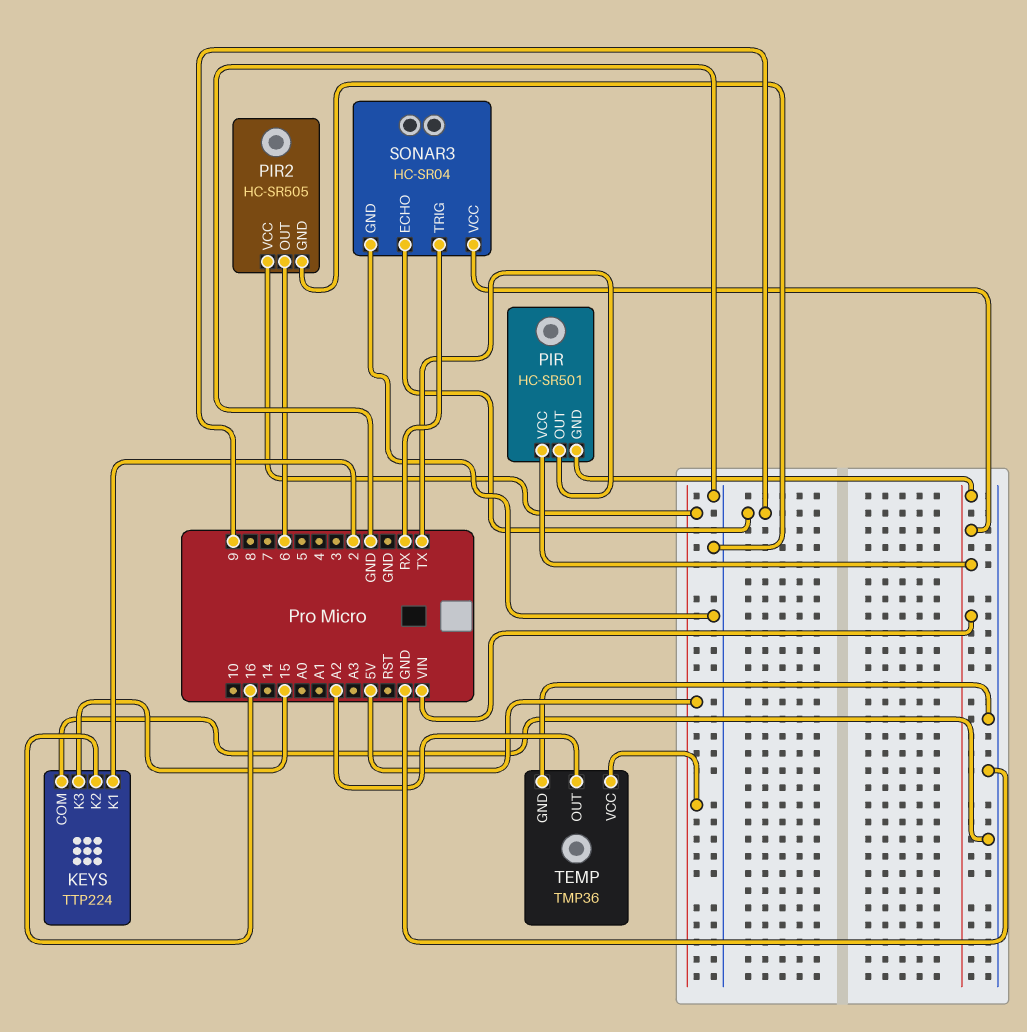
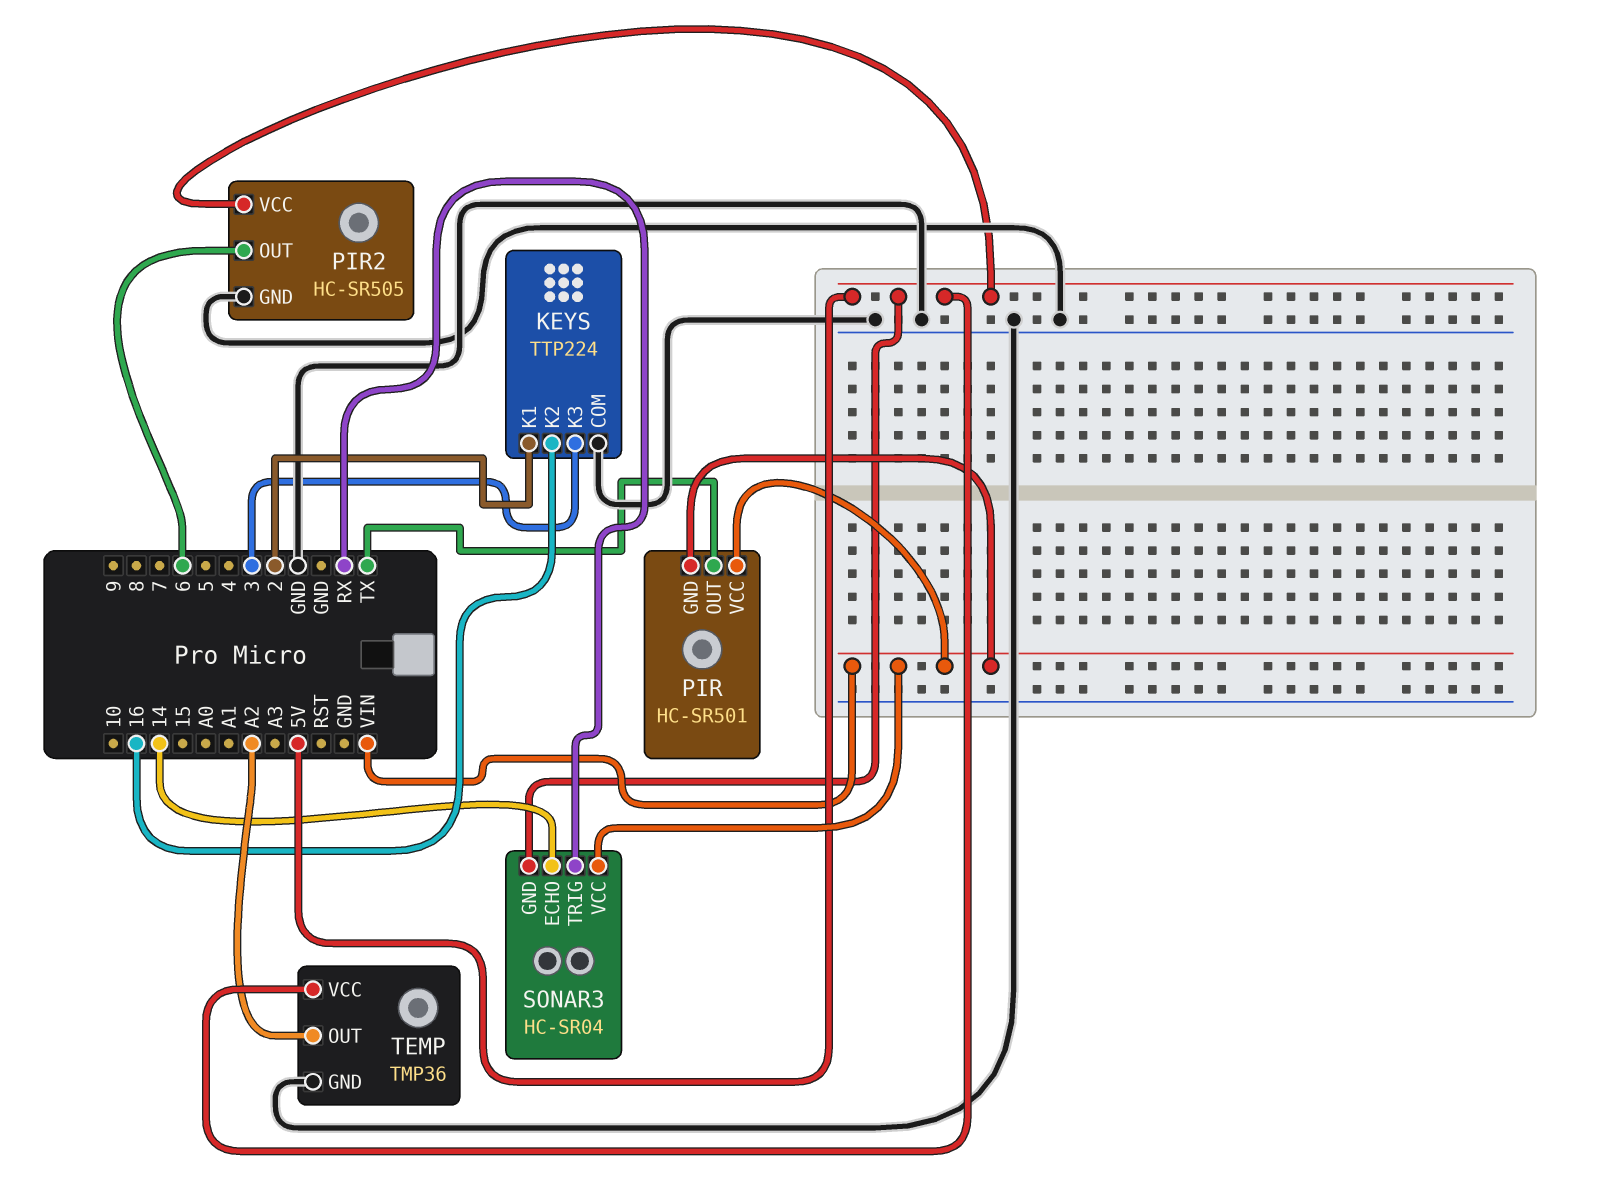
KEYS pin K3: 15 -> 3
SONAR3 pin ECHO: 9 -> 14
SONAR3 pin GND: GND -> 5V

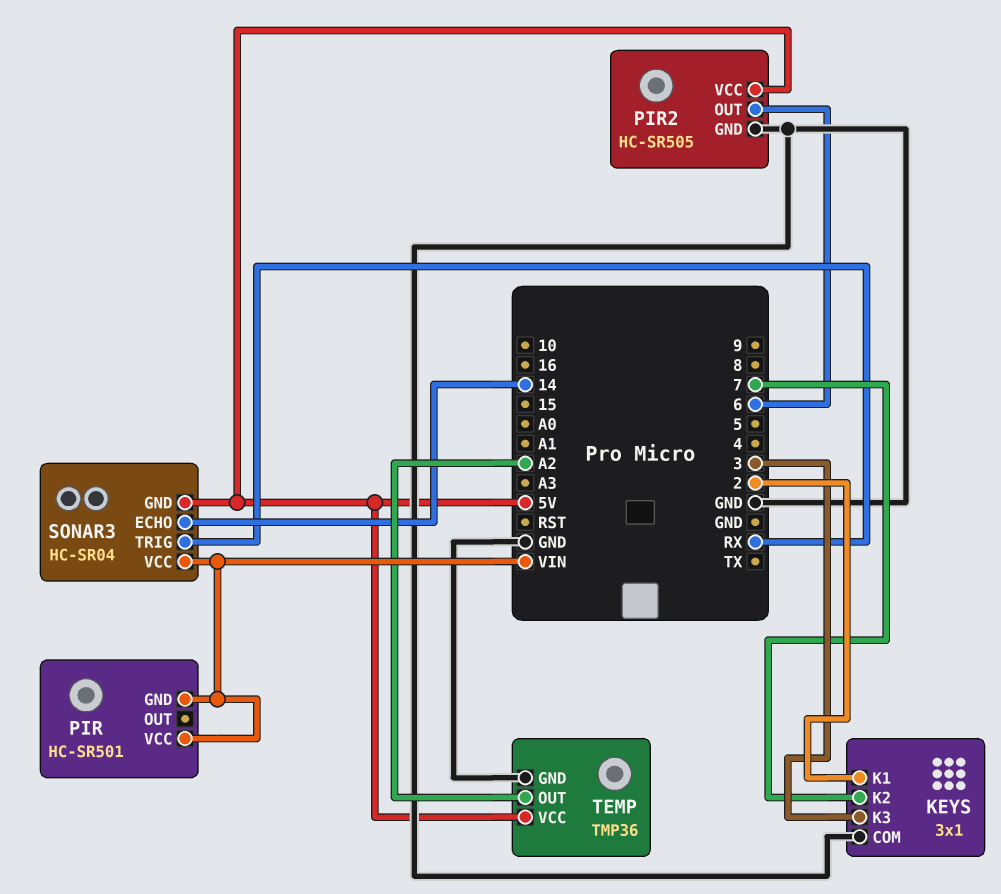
KEYS: TTP224 -> 3x1
KEYS pin K2: 16 -> 7
PIR pin OUT: TX -> none

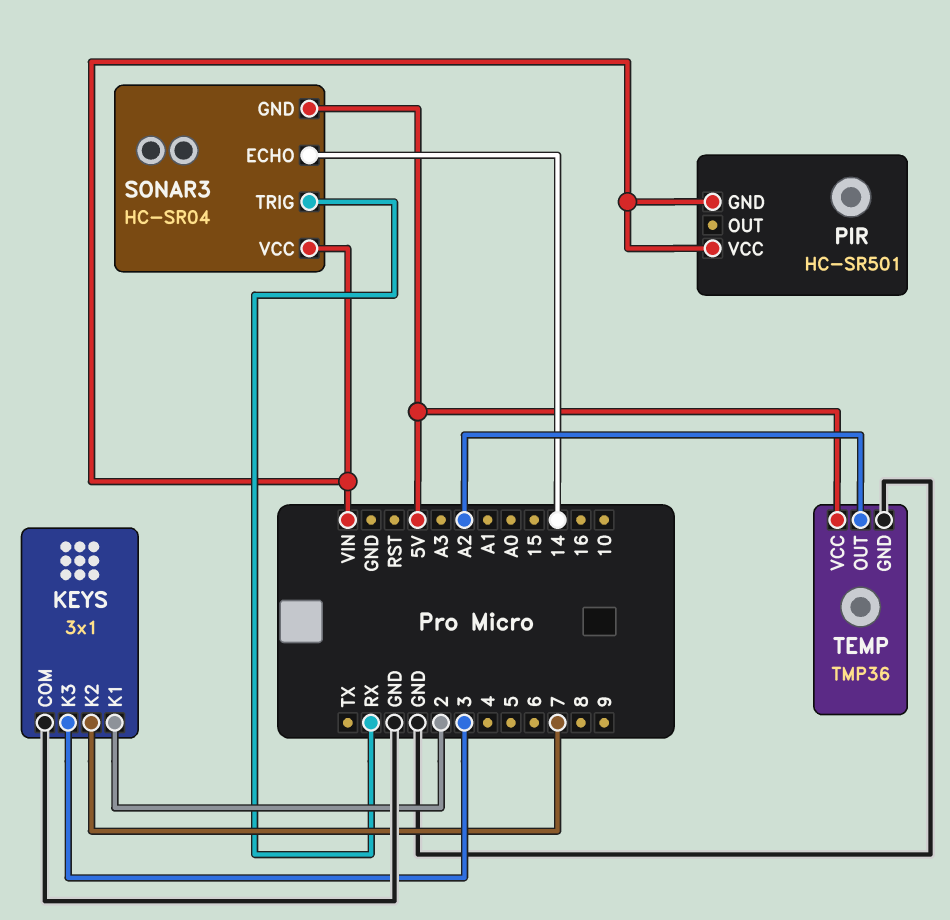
PIR2: HC-SR505 -> none
PIR2 pin GND: GND -> none
PIR2 pin OUT: 6 -> none
PIR2 pin VCC: 5V -> none

